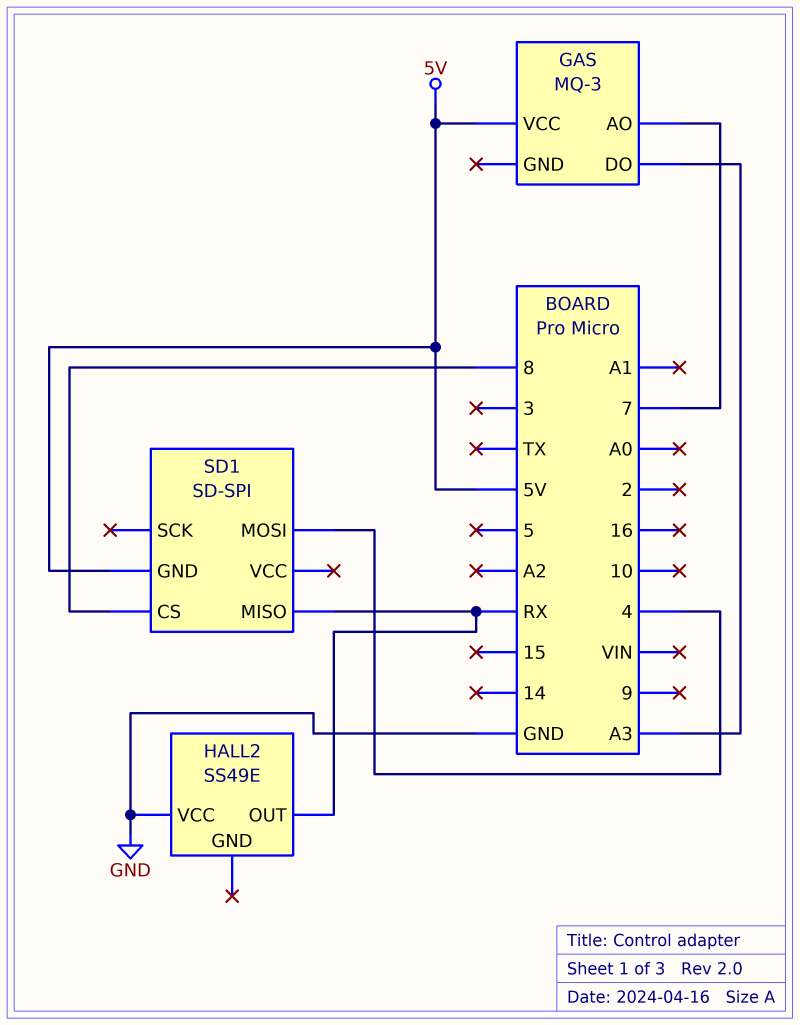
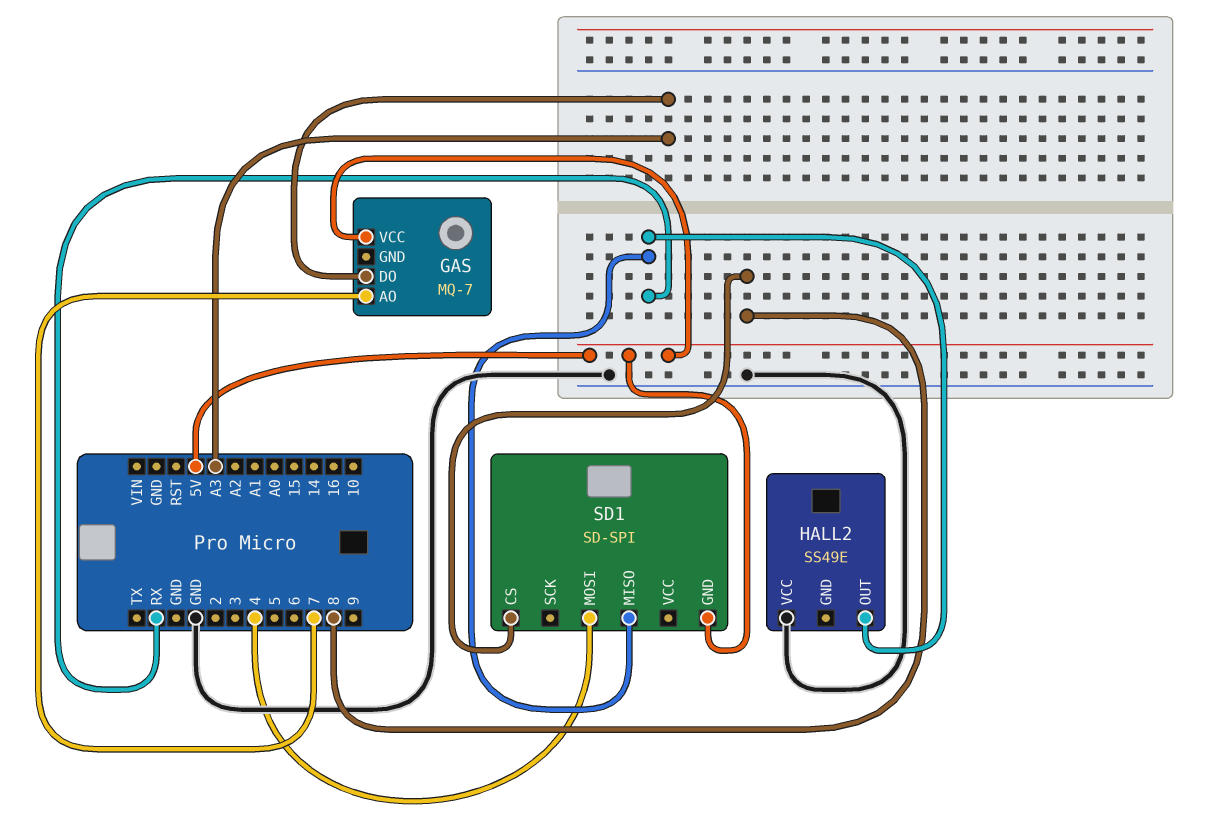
GAS: MQ-3 -> MQ-7

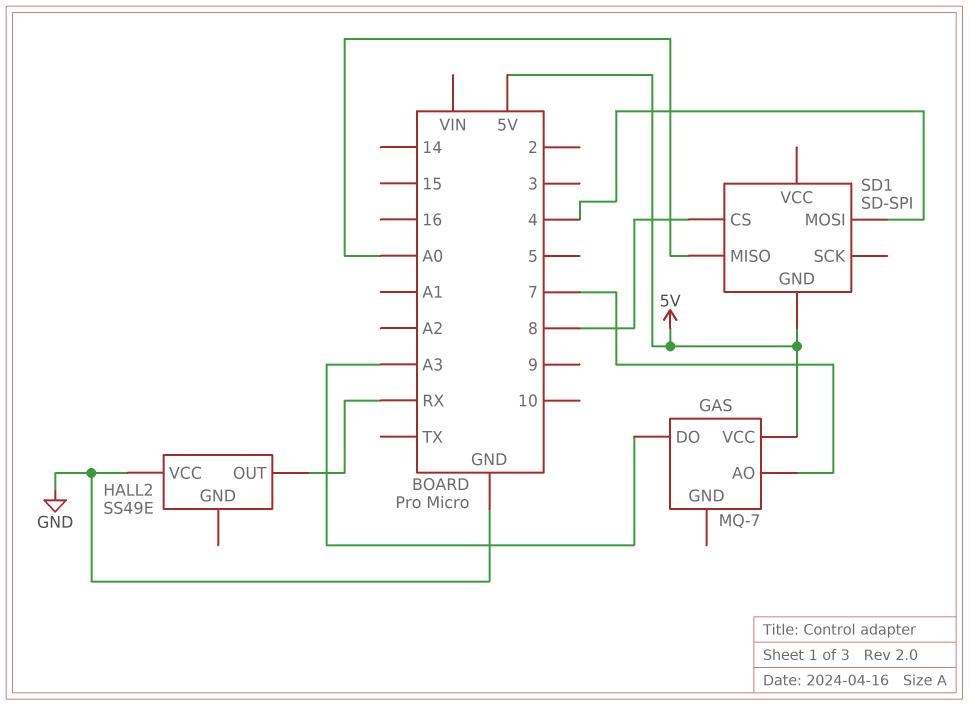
SD1 pin MISO: RX -> A0

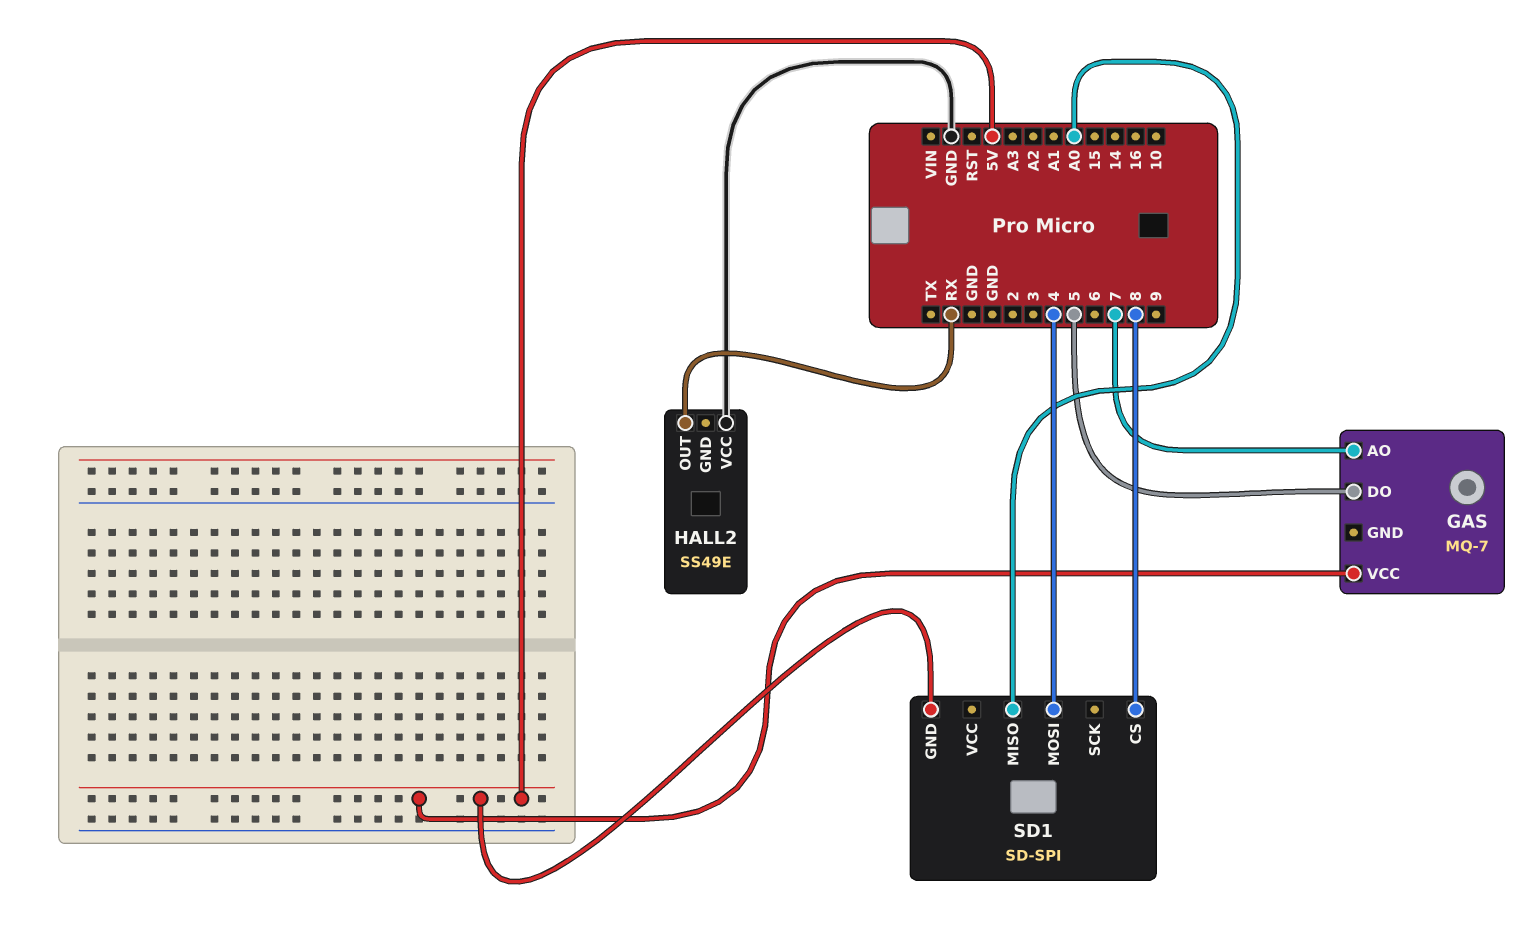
GAS pin DO: A3 -> 5

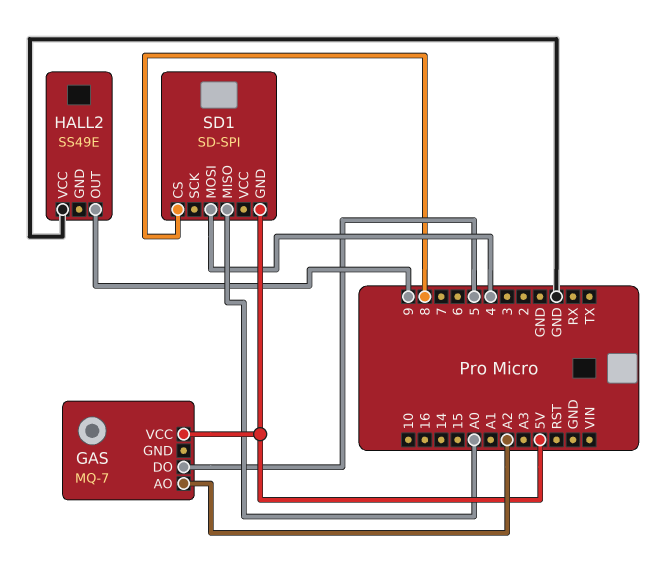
GAS pin AO: 7 -> A2
HALL2 pin OUT: RX -> 9

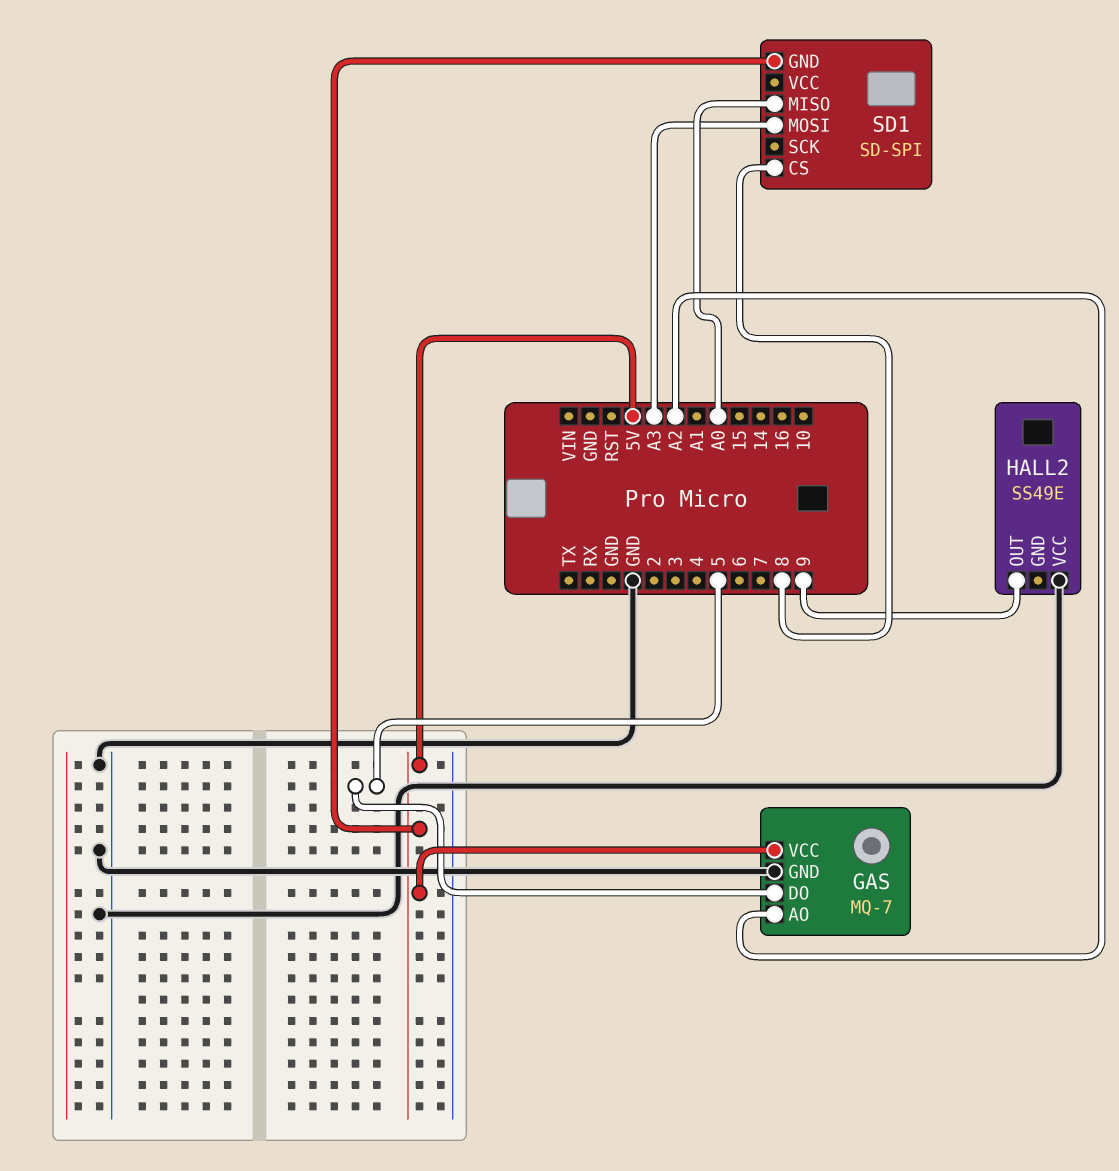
GAS pin GND: none -> GND
SD1 pin MOSI: 4 -> A3

